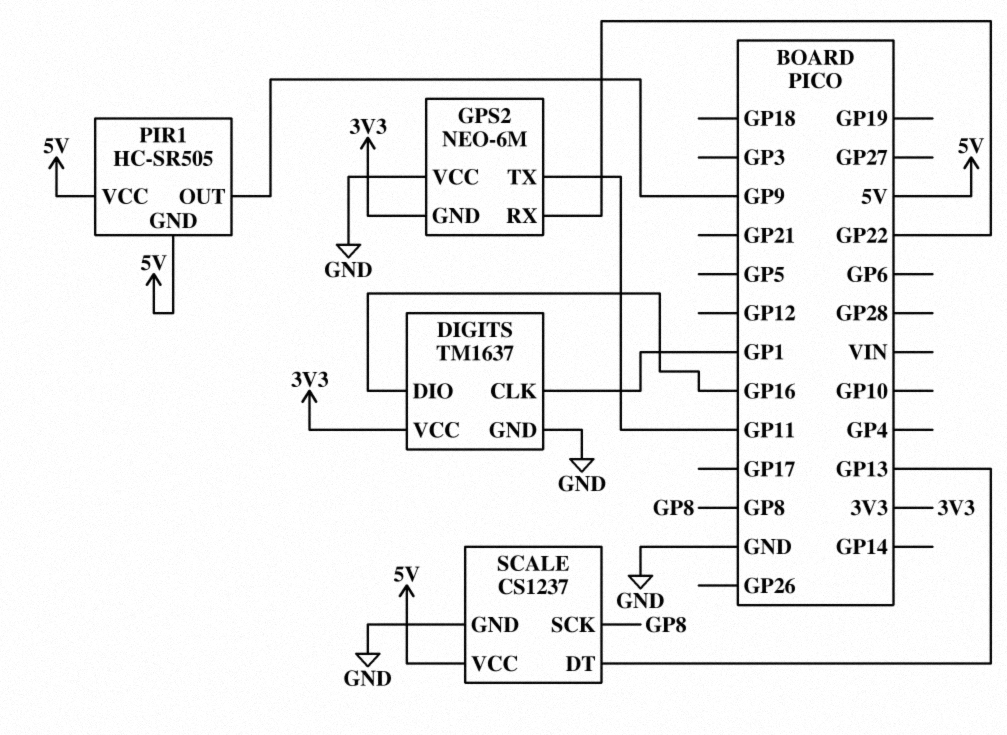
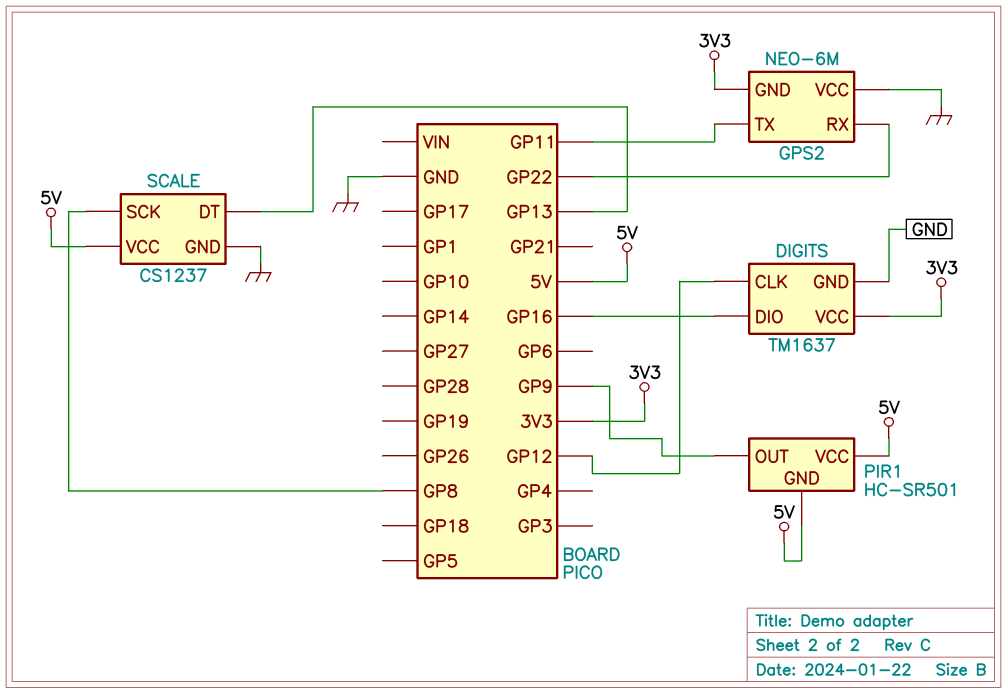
DIGITS pin CLK: GP1 -> GP12
PIR1: HC-SR505 -> HC-SR501

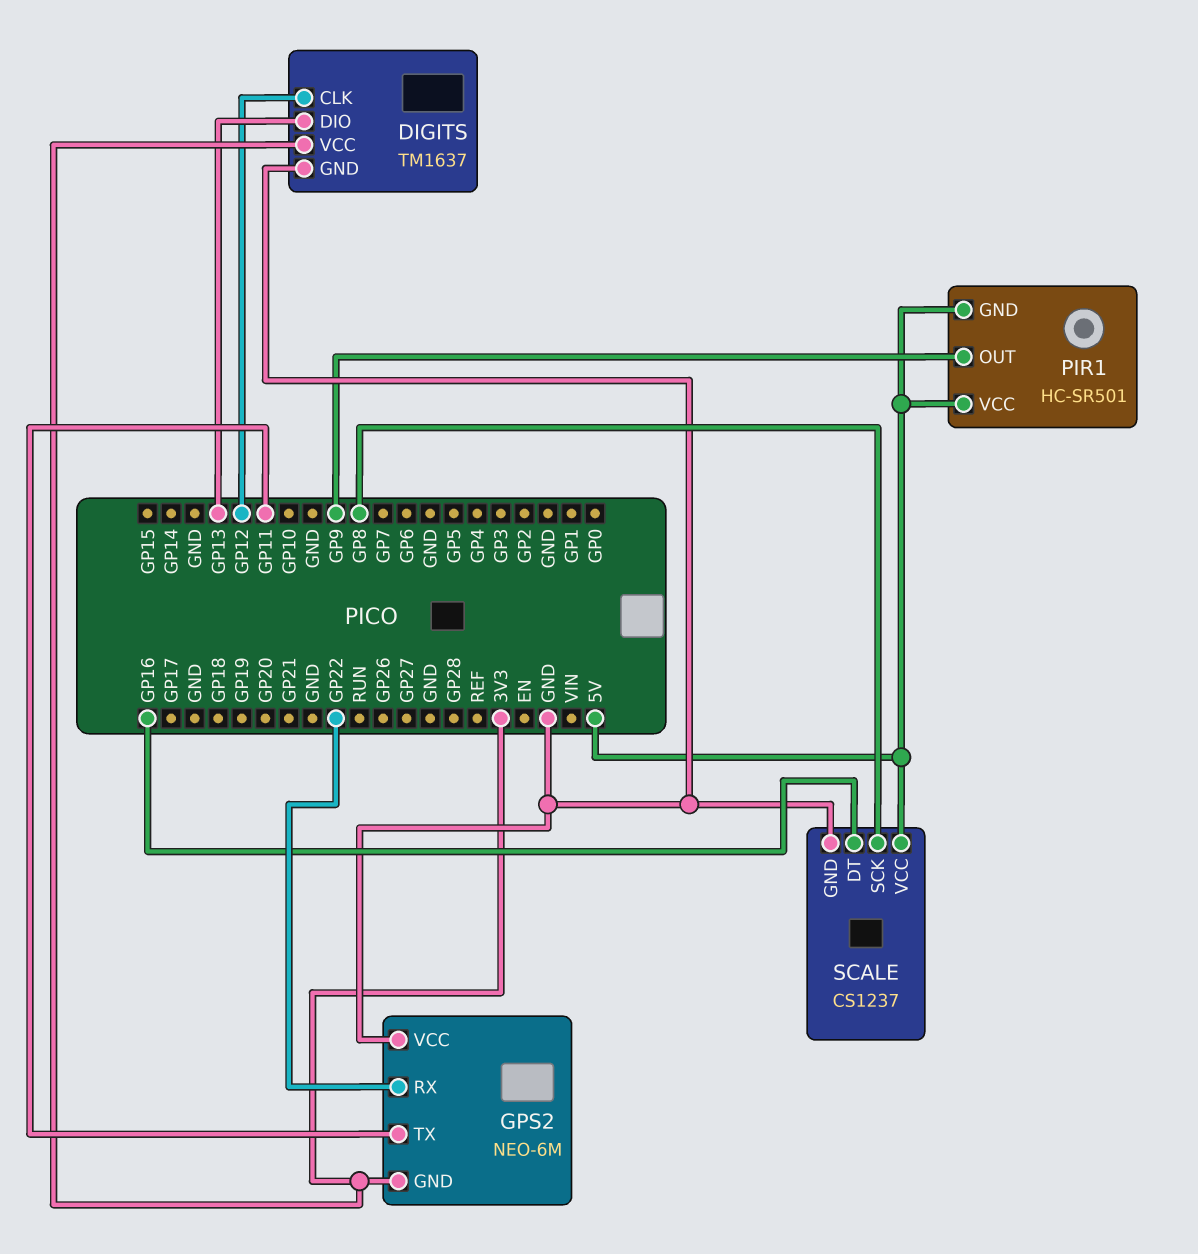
DIGITS pin DIO: GP16 -> GP13
SCALE pin DT: GP13 -> GP16

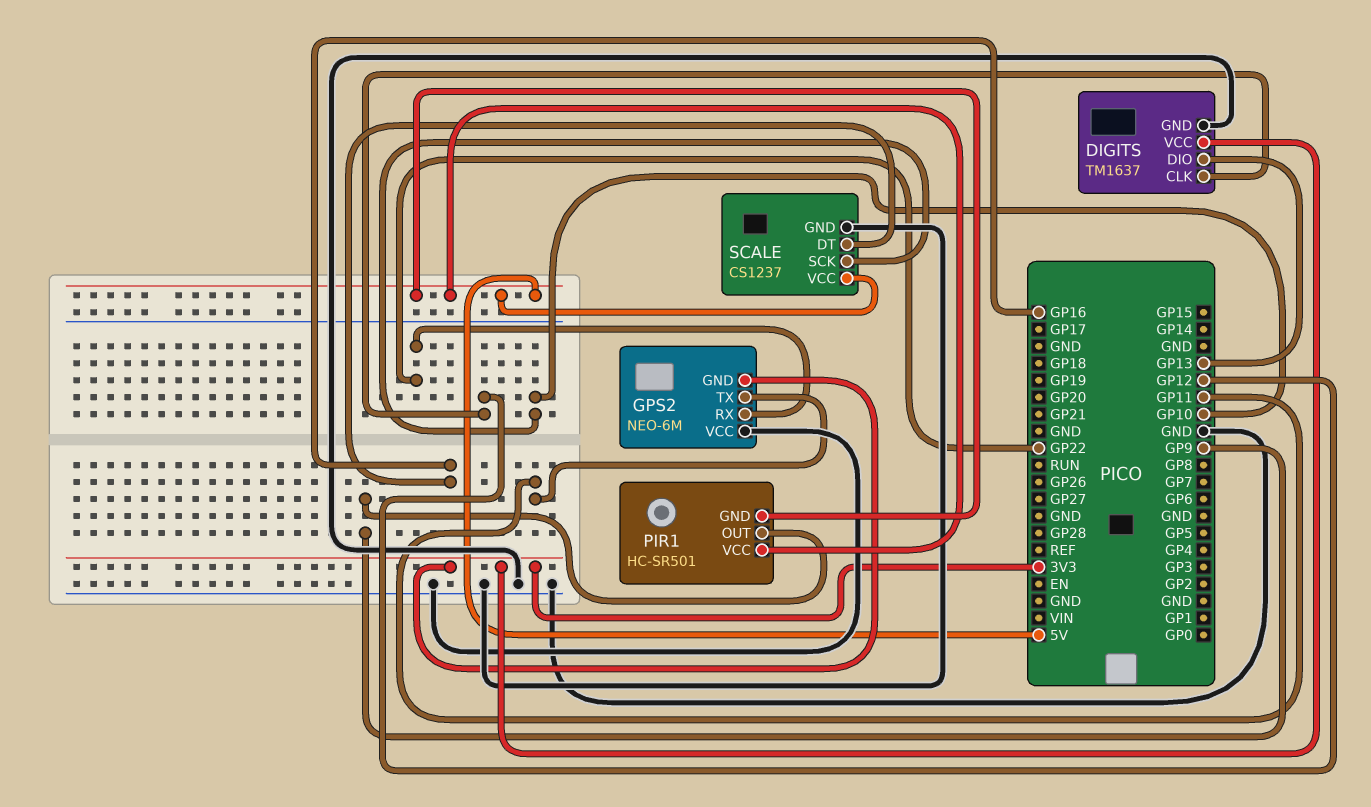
SCALE pin SCK: GP8 -> GP10

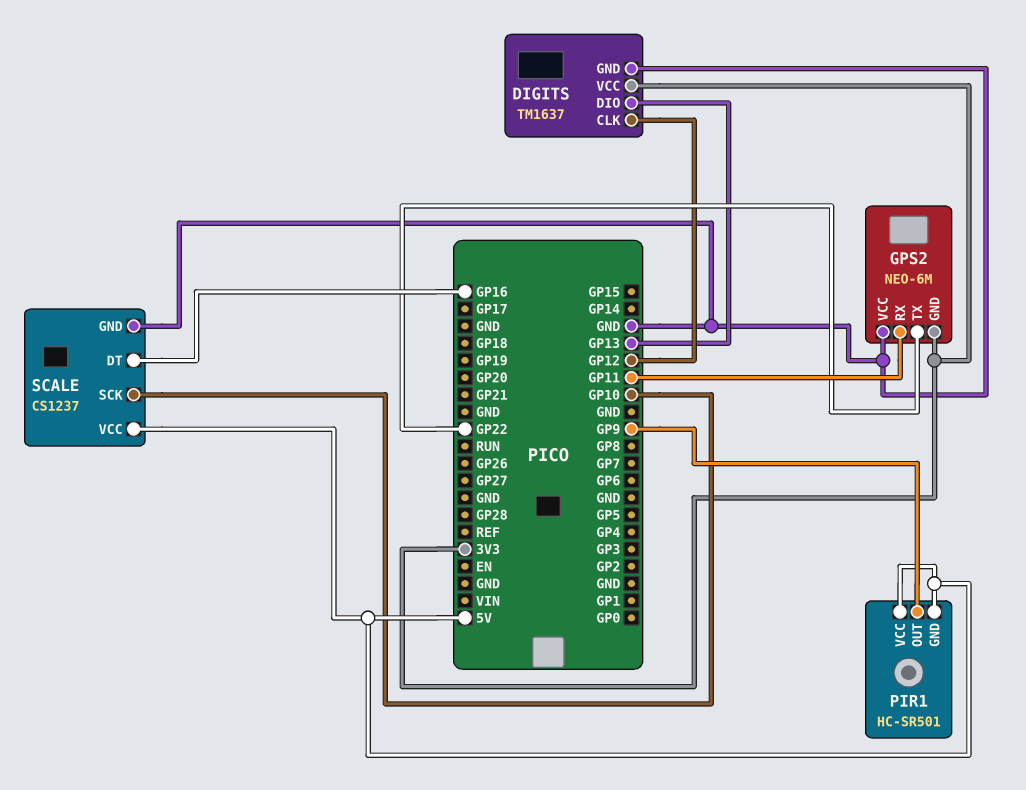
GPS2 pin RX: GP22 -> GP11
GPS2 pin TX: GP11 -> GP22

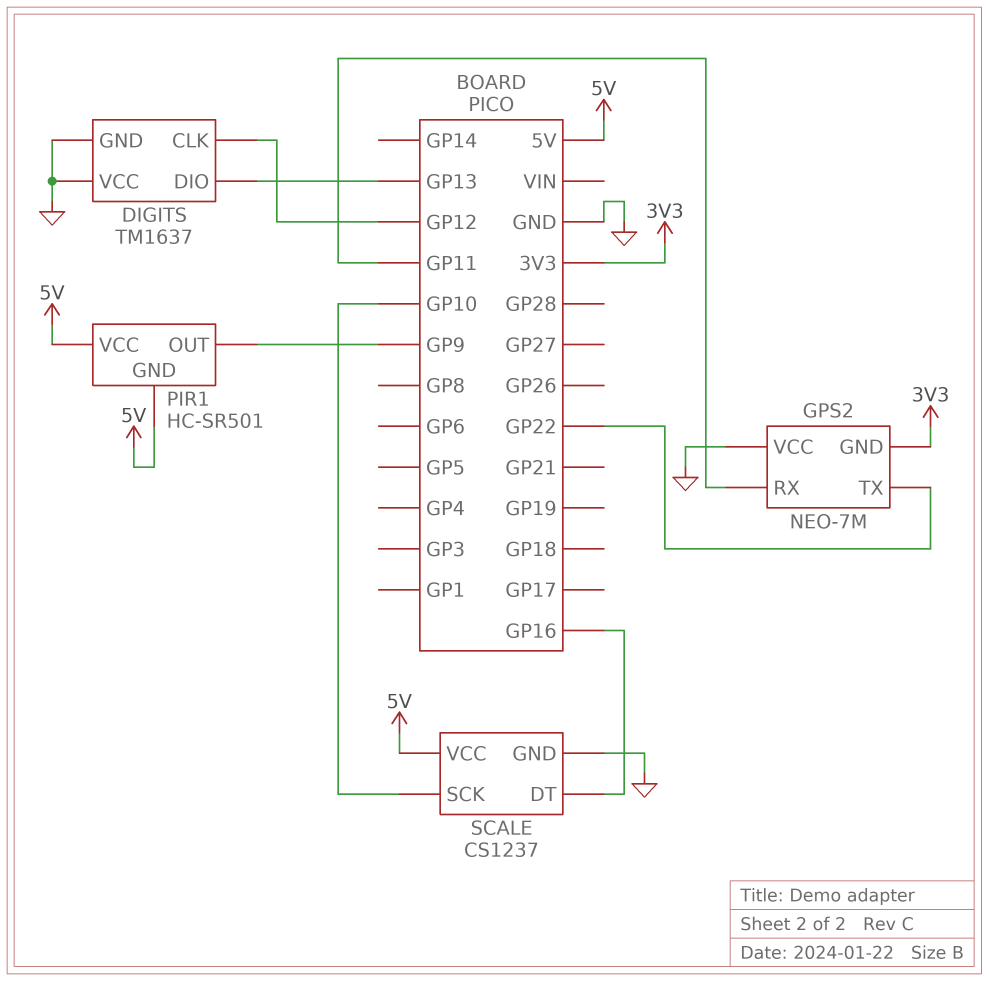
DIGITS pin VCC: 3V3 -> GND
GPS2: NEO-6M -> NEO-7M

